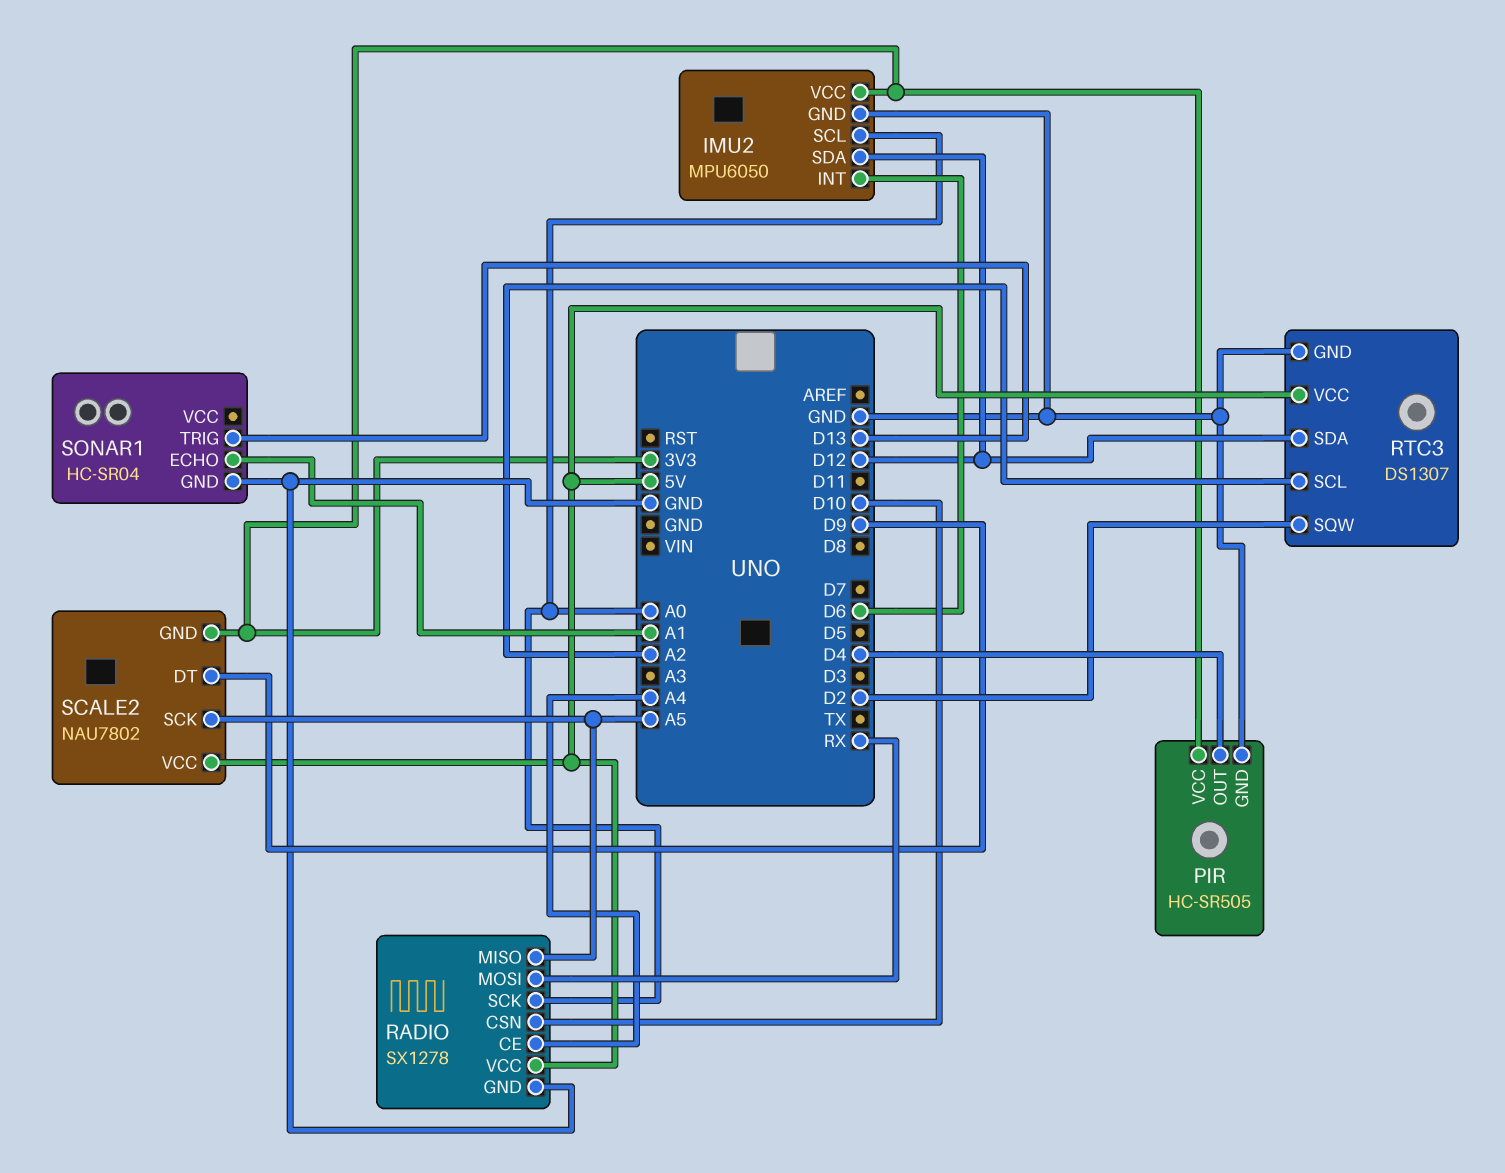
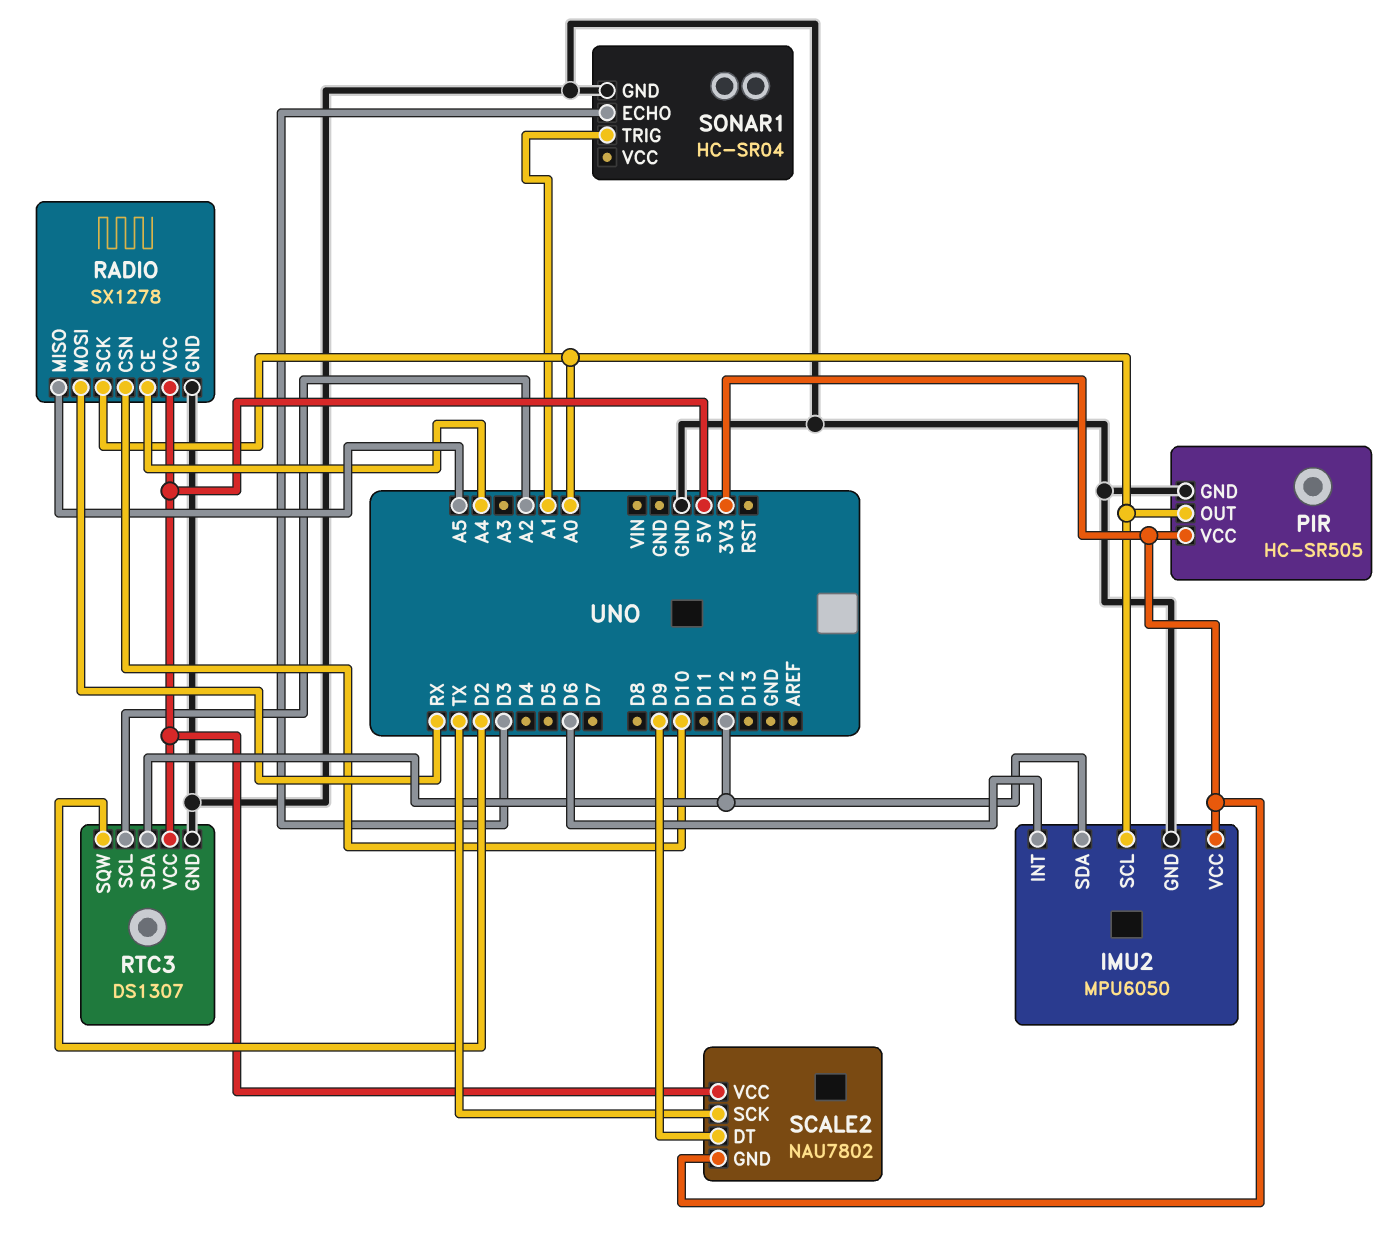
PIR pin OUT: D4 -> A0
SCALE2 pin SCK: A5 -> TX
SONAR1 pin ECHO: A1 -> D3
SONAR1 pin TRIG: D13 -> A1

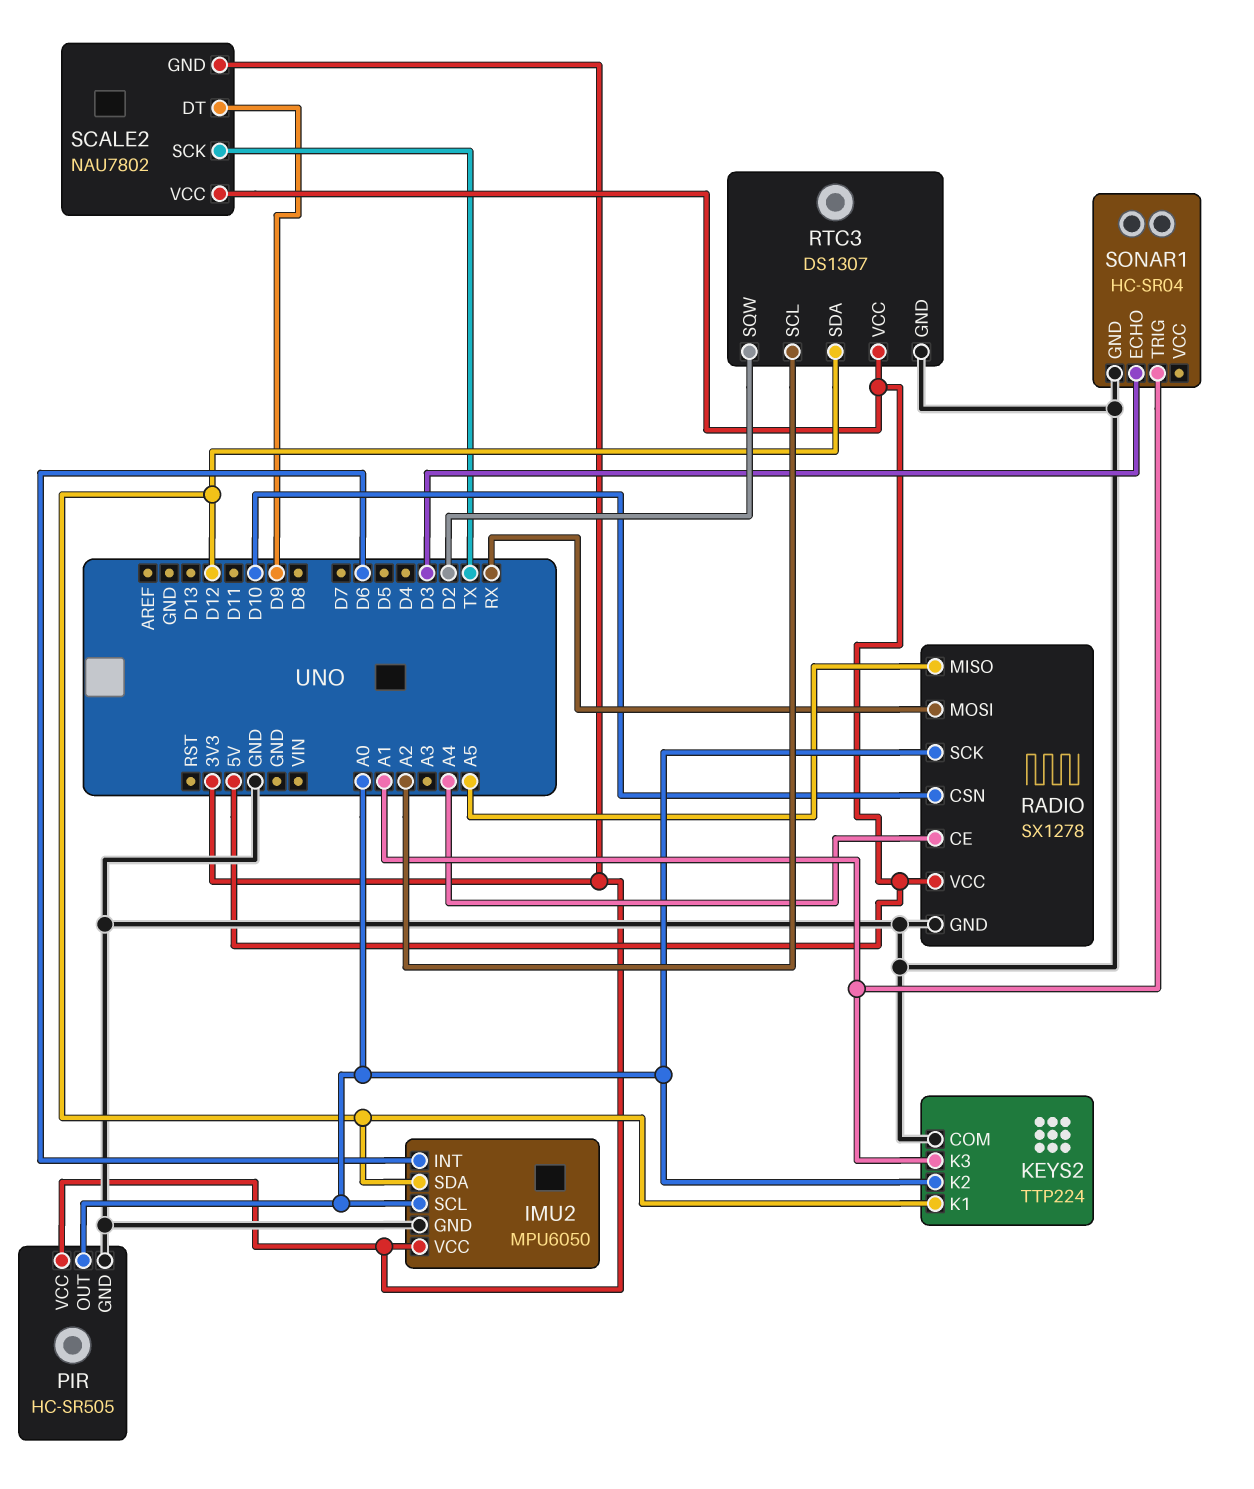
KEYS2: none -> TTP224
KEYS2 pin COM: none -> GND
KEYS2 pin K1: none -> D12
KEYS2 pin K2: none -> A0
KEYS2 pin K3: none -> A1

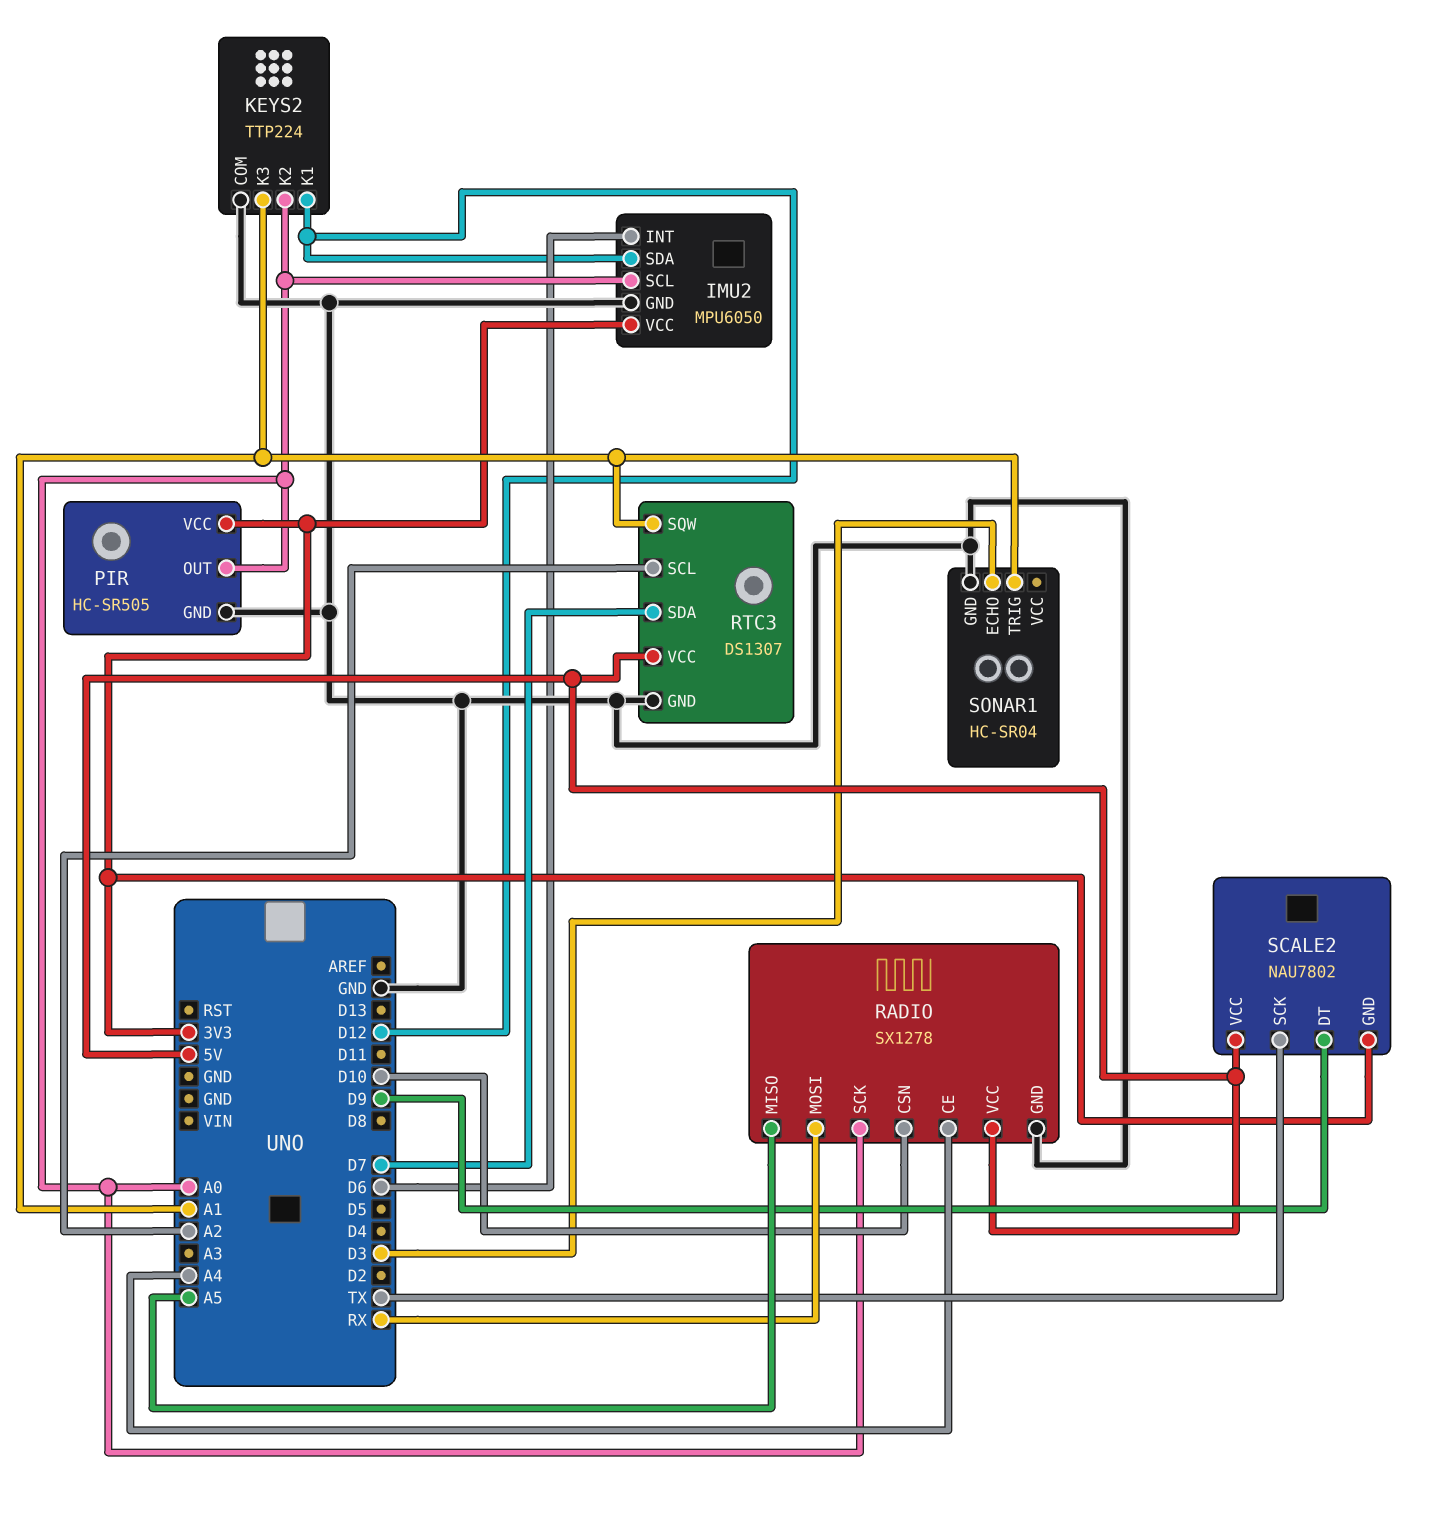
RTC3 pin SDA: D12 -> D7
RTC3 pin SQW: D2 -> A1

